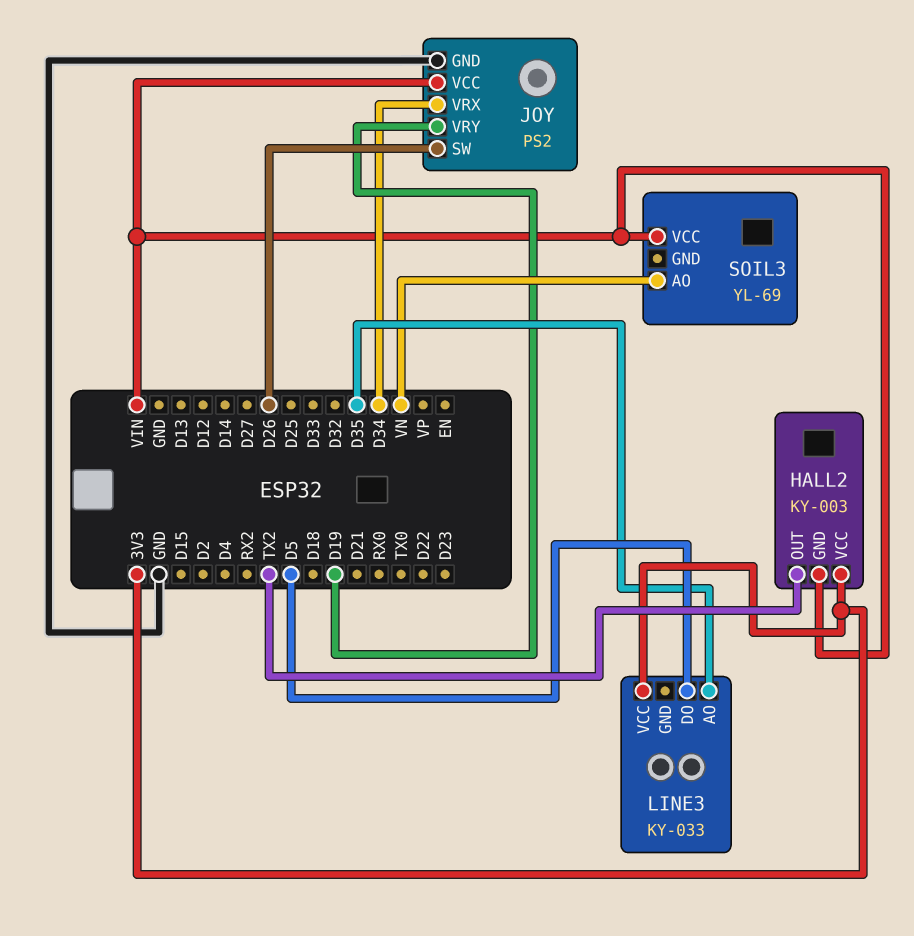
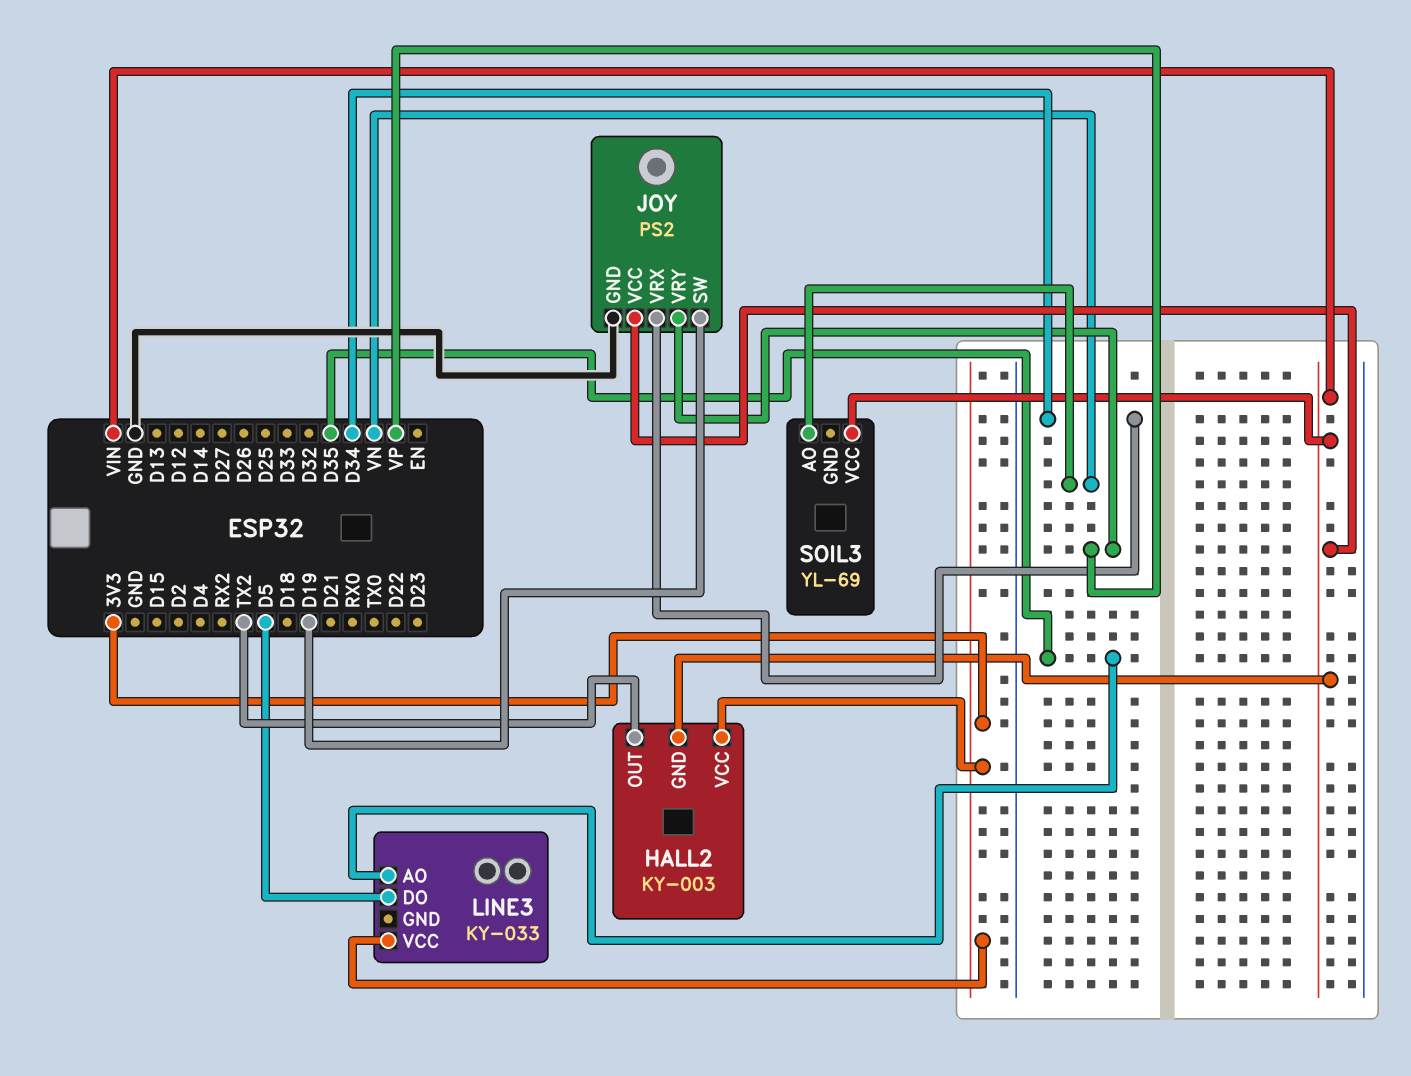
JOY pin SW: D26 -> D19
JOY pin VRY: D19 -> VP

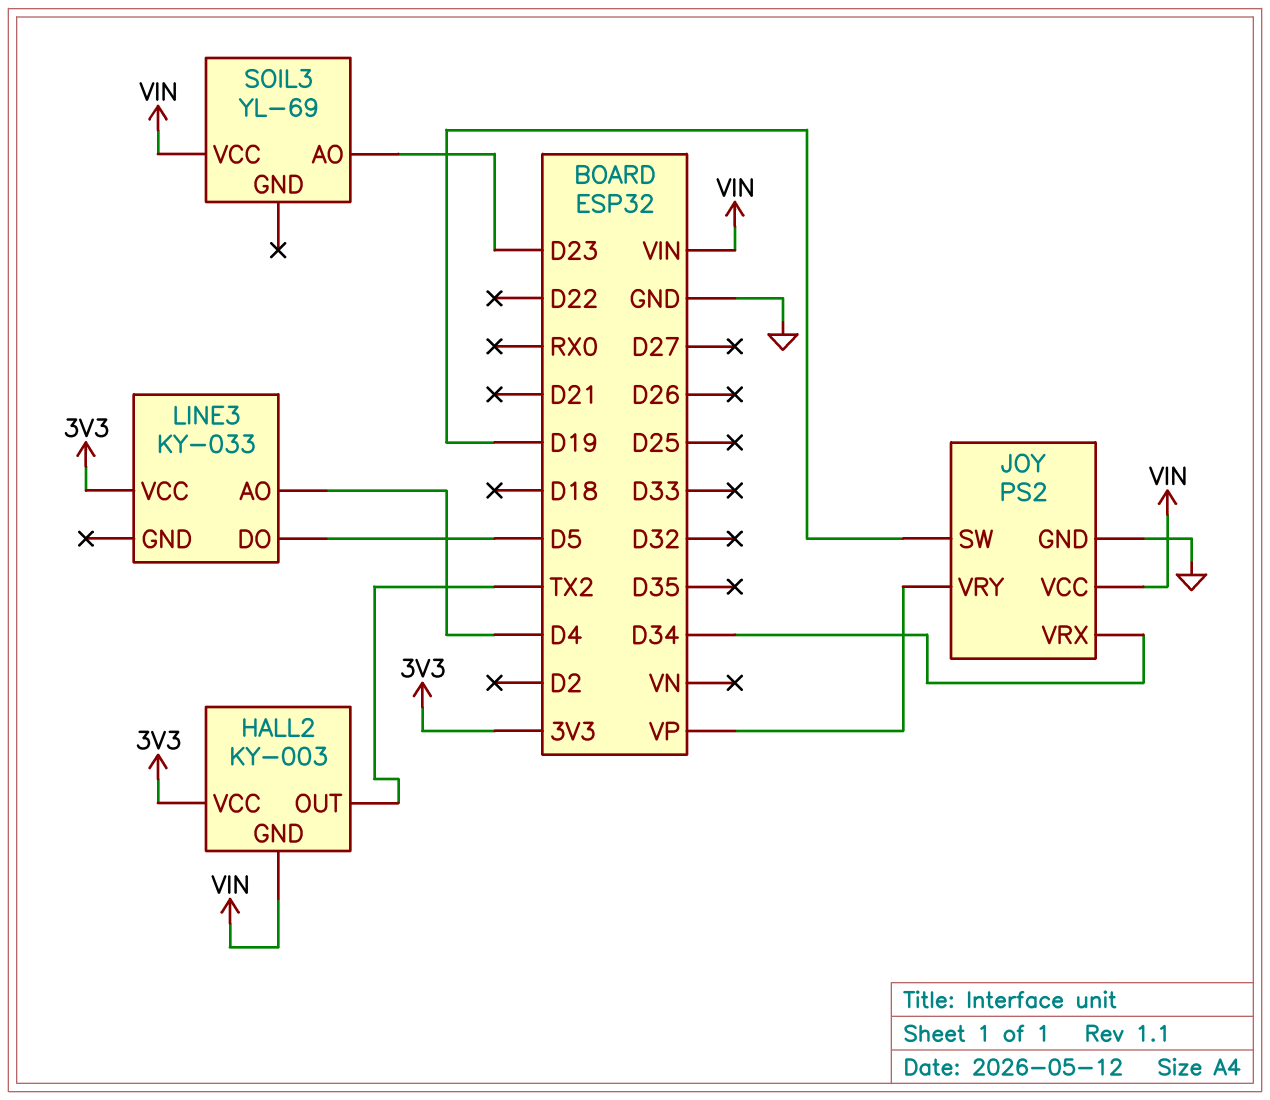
LINE3 pin AO: D35 -> D4
SOIL3 pin AO: VN -> D23

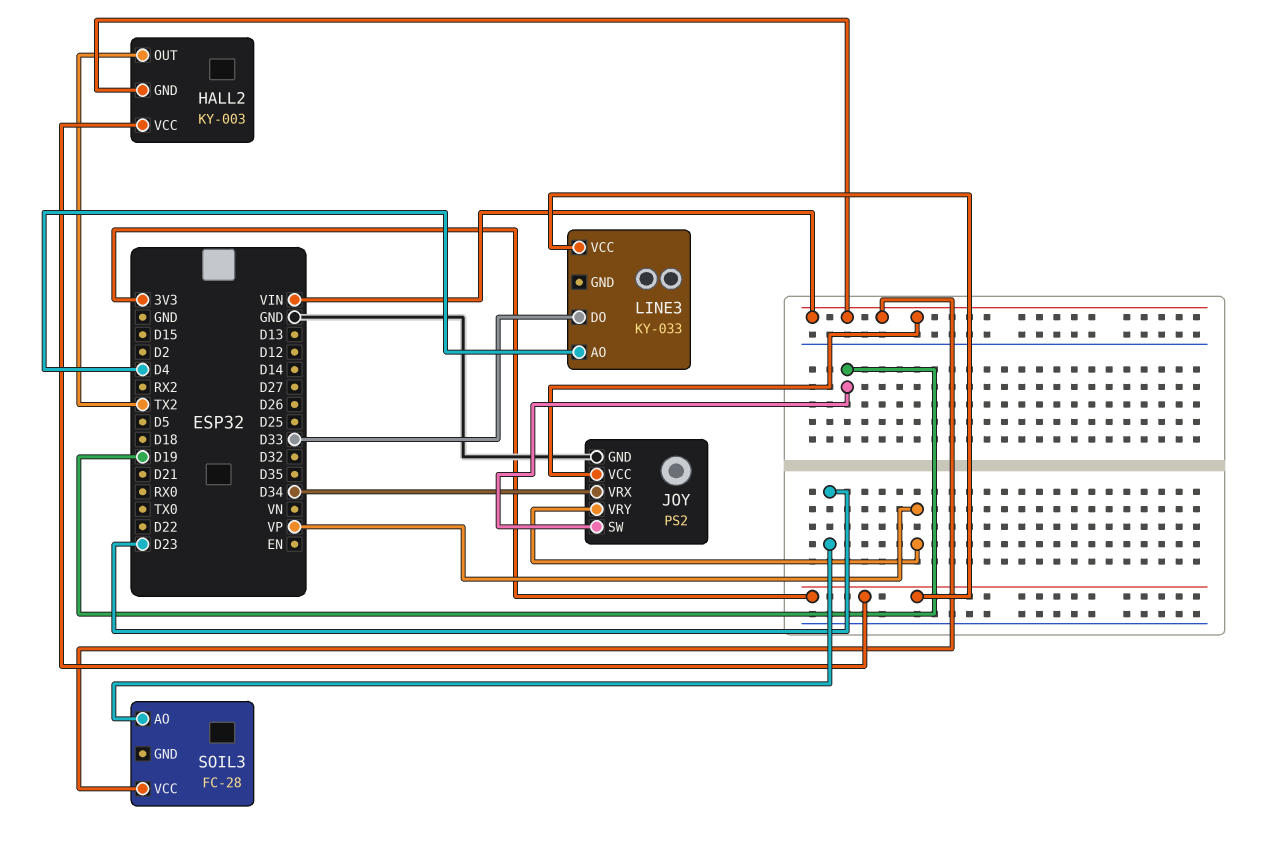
LINE3 pin DO: D5 -> D33
SOIL3: YL-69 -> FC-28

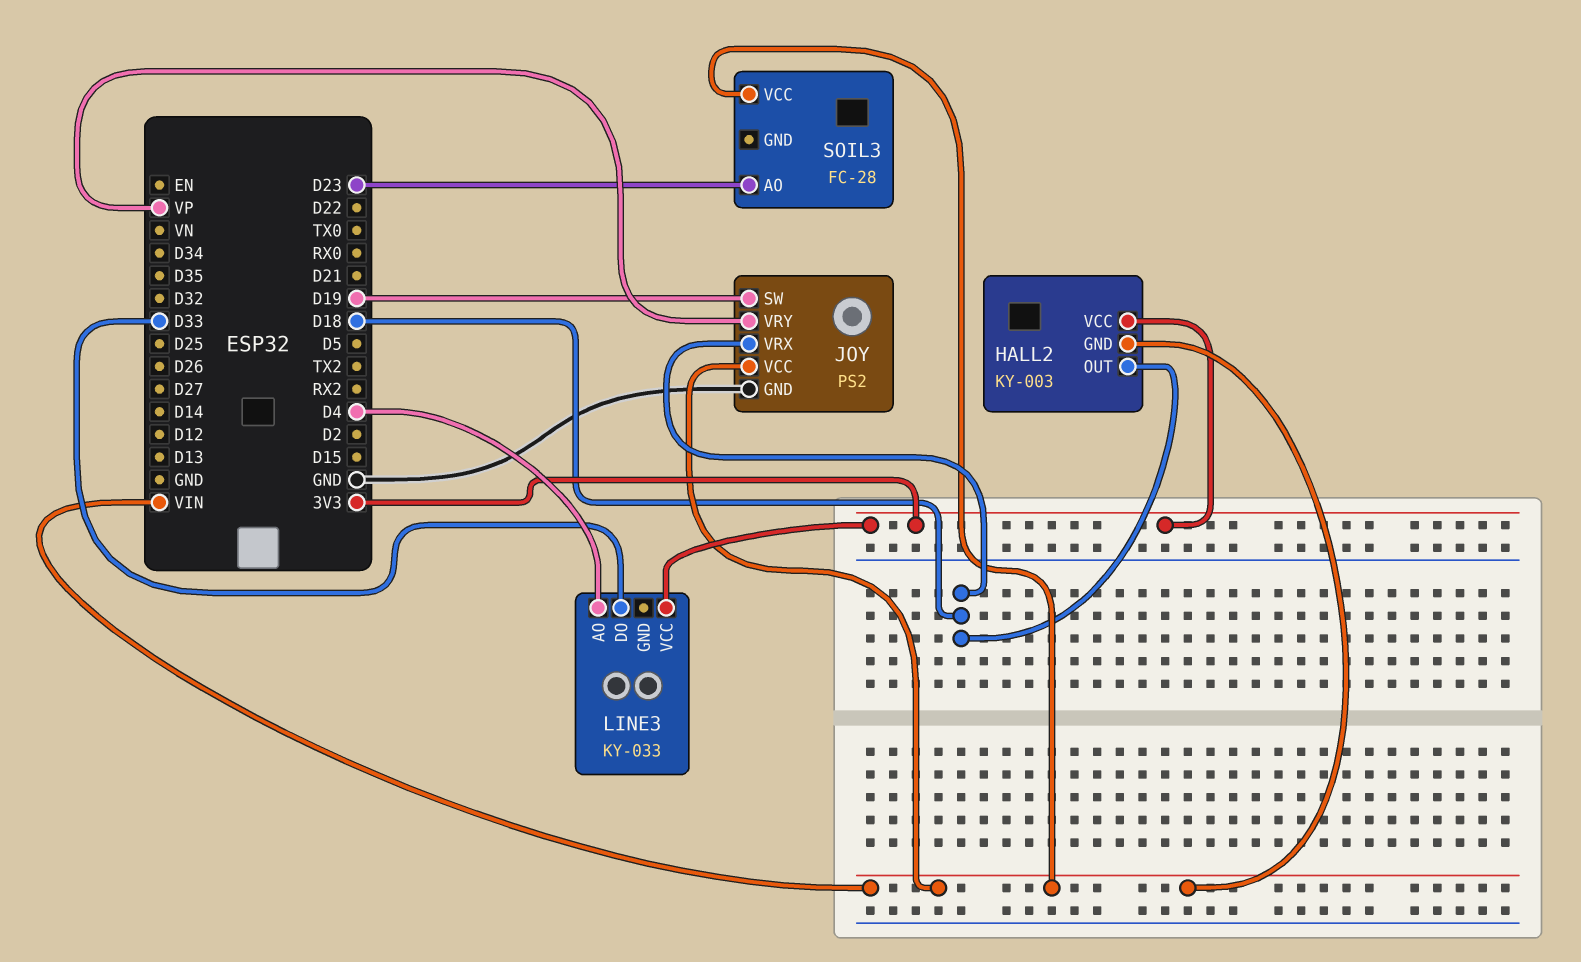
HALL2 pin OUT: TX2 -> D18
JOY pin VRX: D34 -> D18

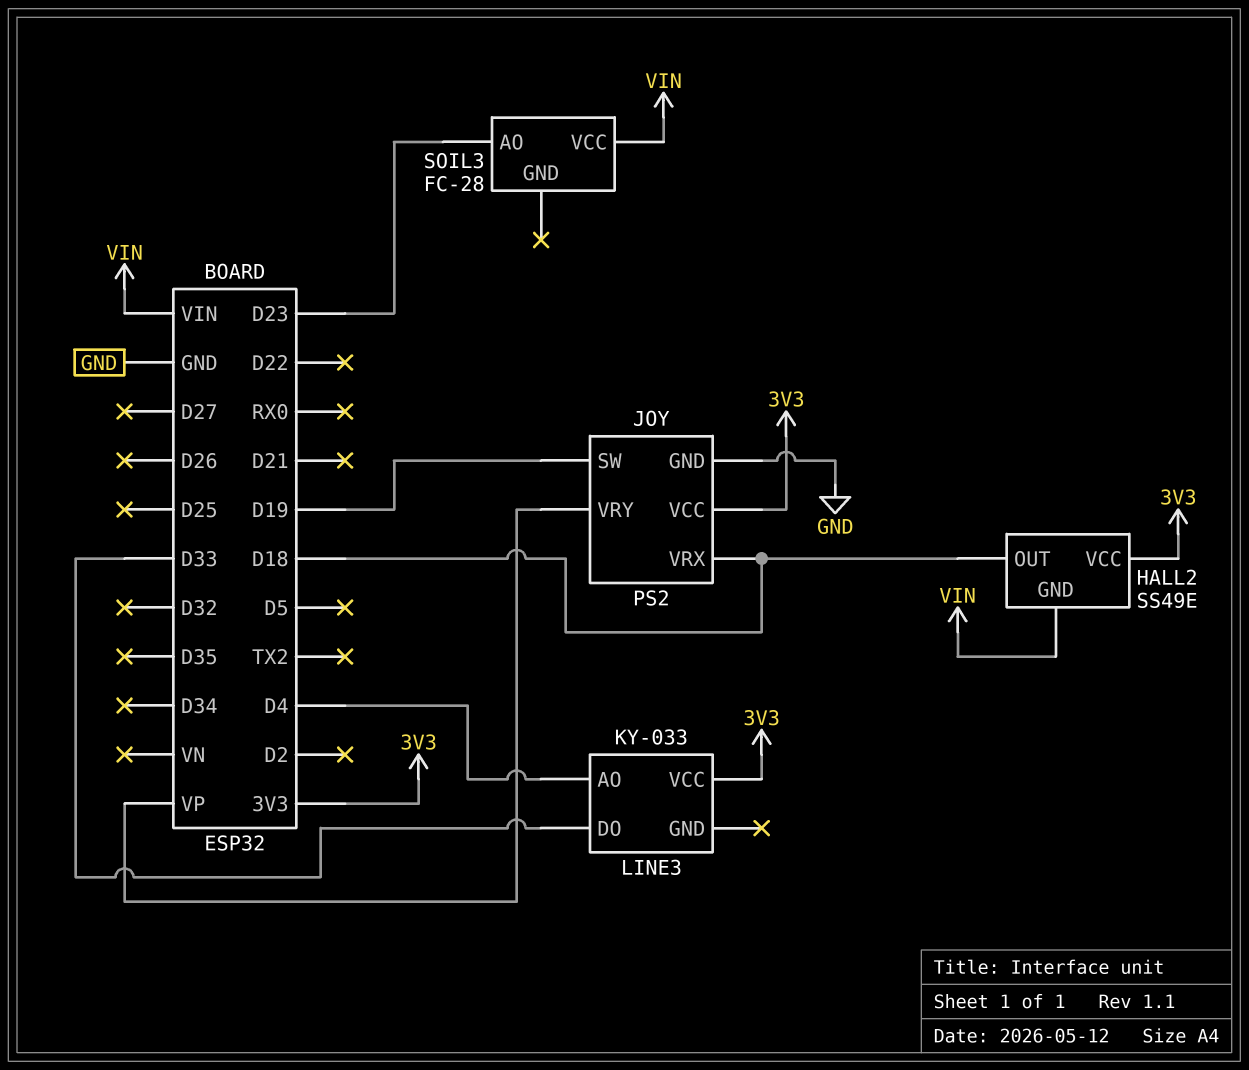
HALL2: KY-003 -> SS49E
JOY pin VCC: VIN -> 3V3

